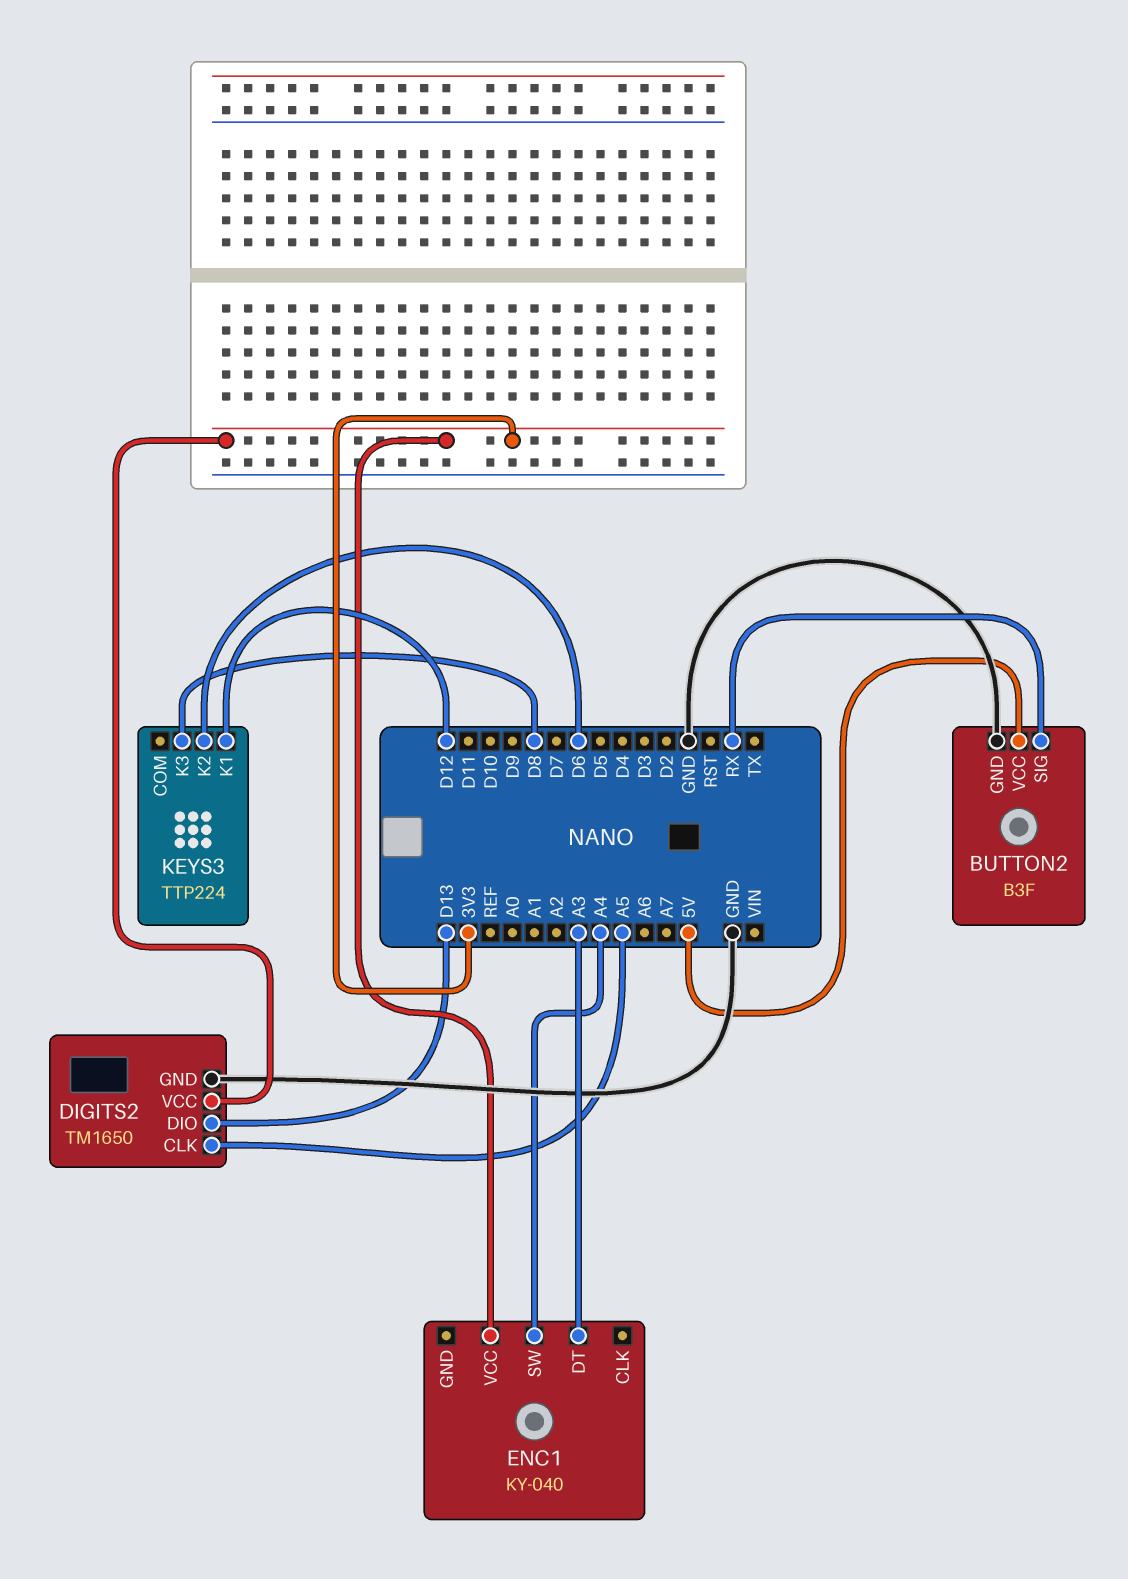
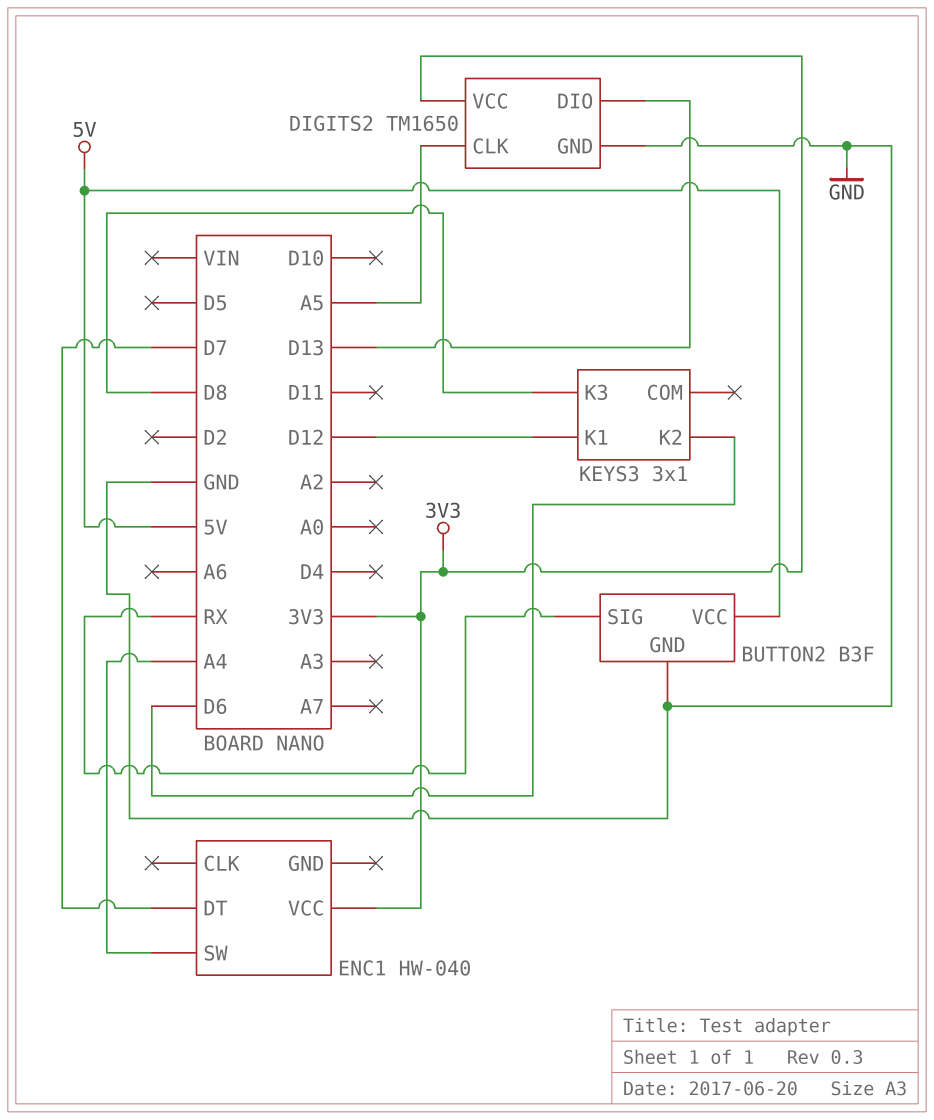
ENC1: KY-040 -> HW-040
ENC1 pin DT: A3 -> D7
KEYS3: TTP224 -> 3x1

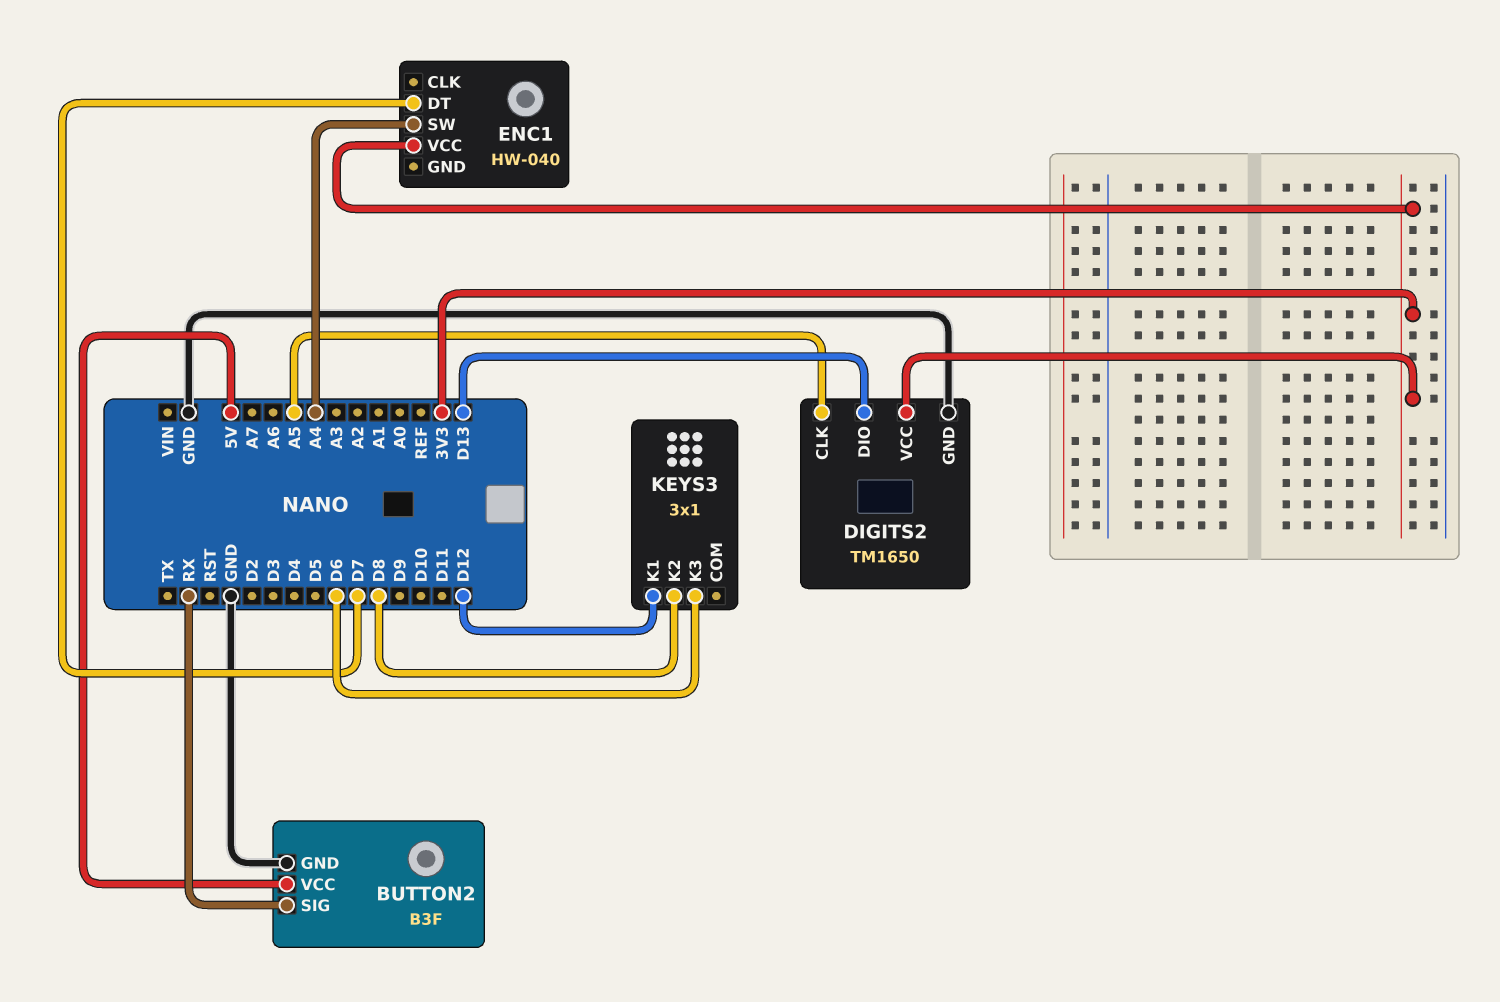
KEYS3 pin K2: D6 -> D8
KEYS3 pin K3: D8 -> D6

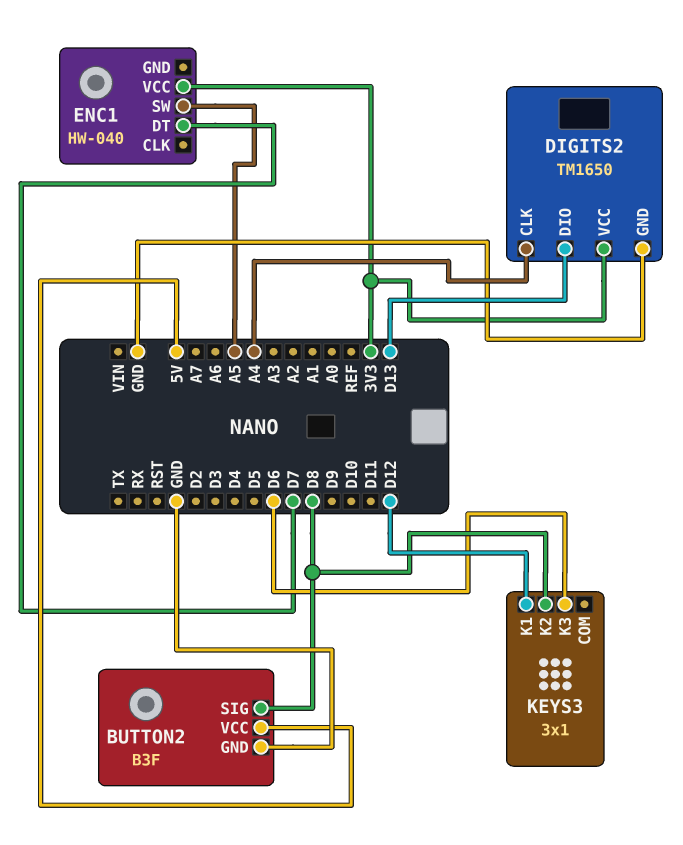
BUTTON2 pin SIG: RX -> D8
DIGITS2 pin CLK: A5 -> A4
ENC1 pin SW: A4 -> A5

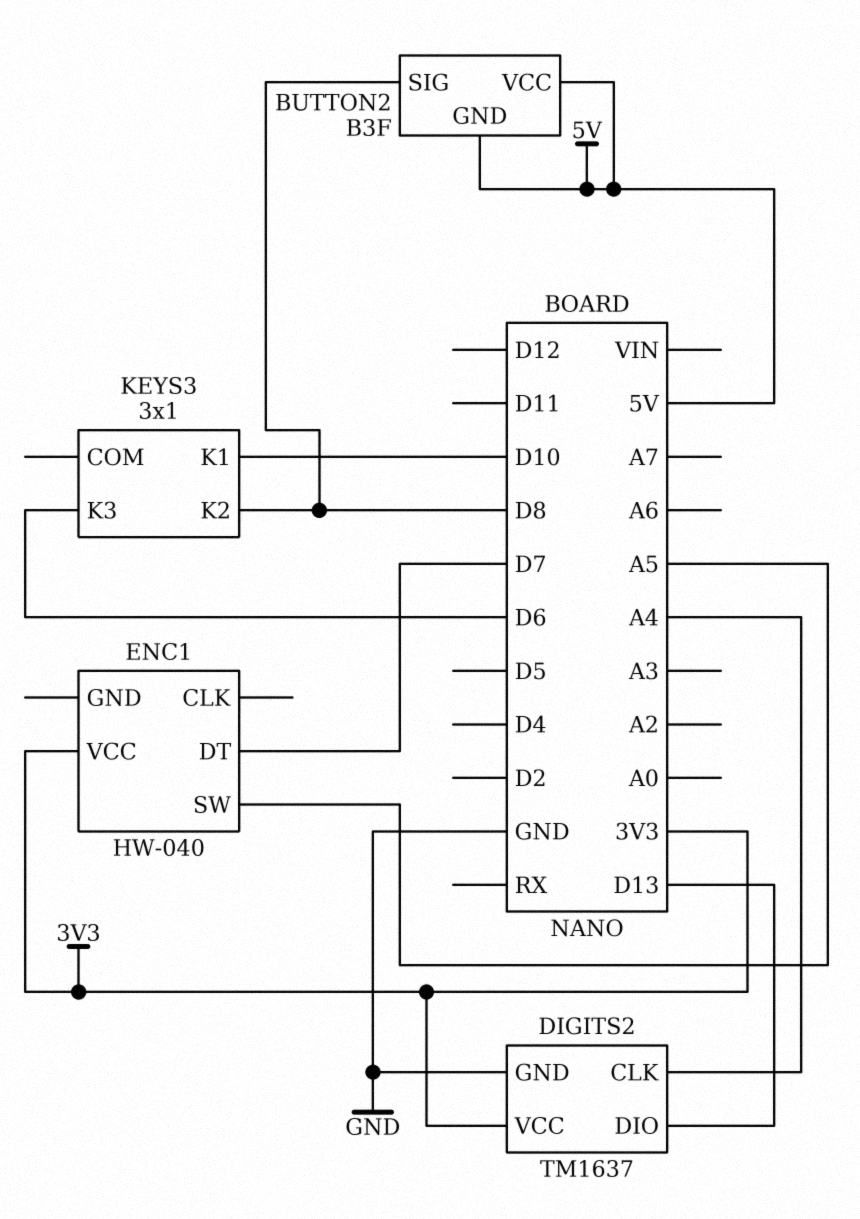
BUTTON2 pin GND: GND -> 5V
DIGITS2: TM1650 -> TM1637
KEYS3 pin K1: D12 -> D10

